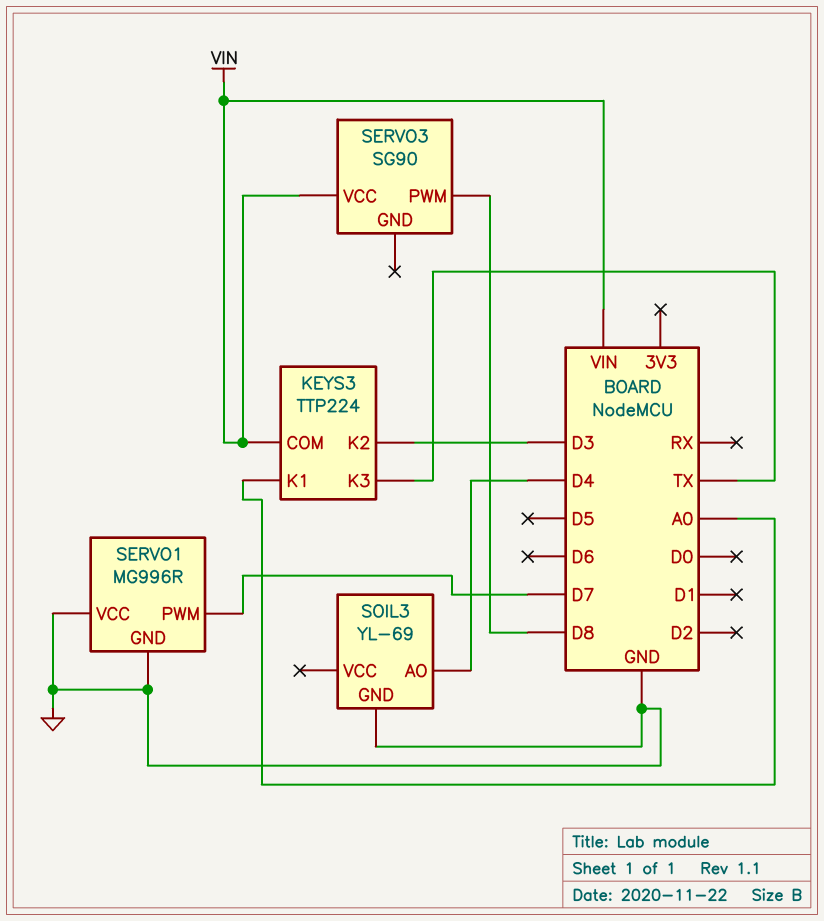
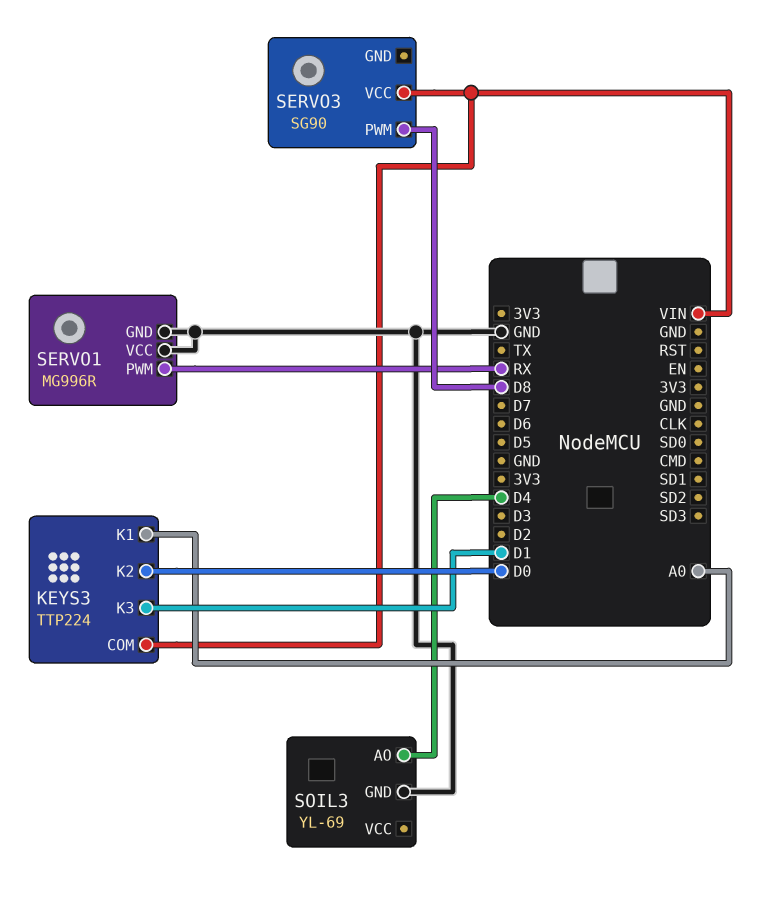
KEYS3 pin K2: D3 -> D0
KEYS3 pin K3: TX -> D1
SERVO1 pin PWM: D7 -> RX

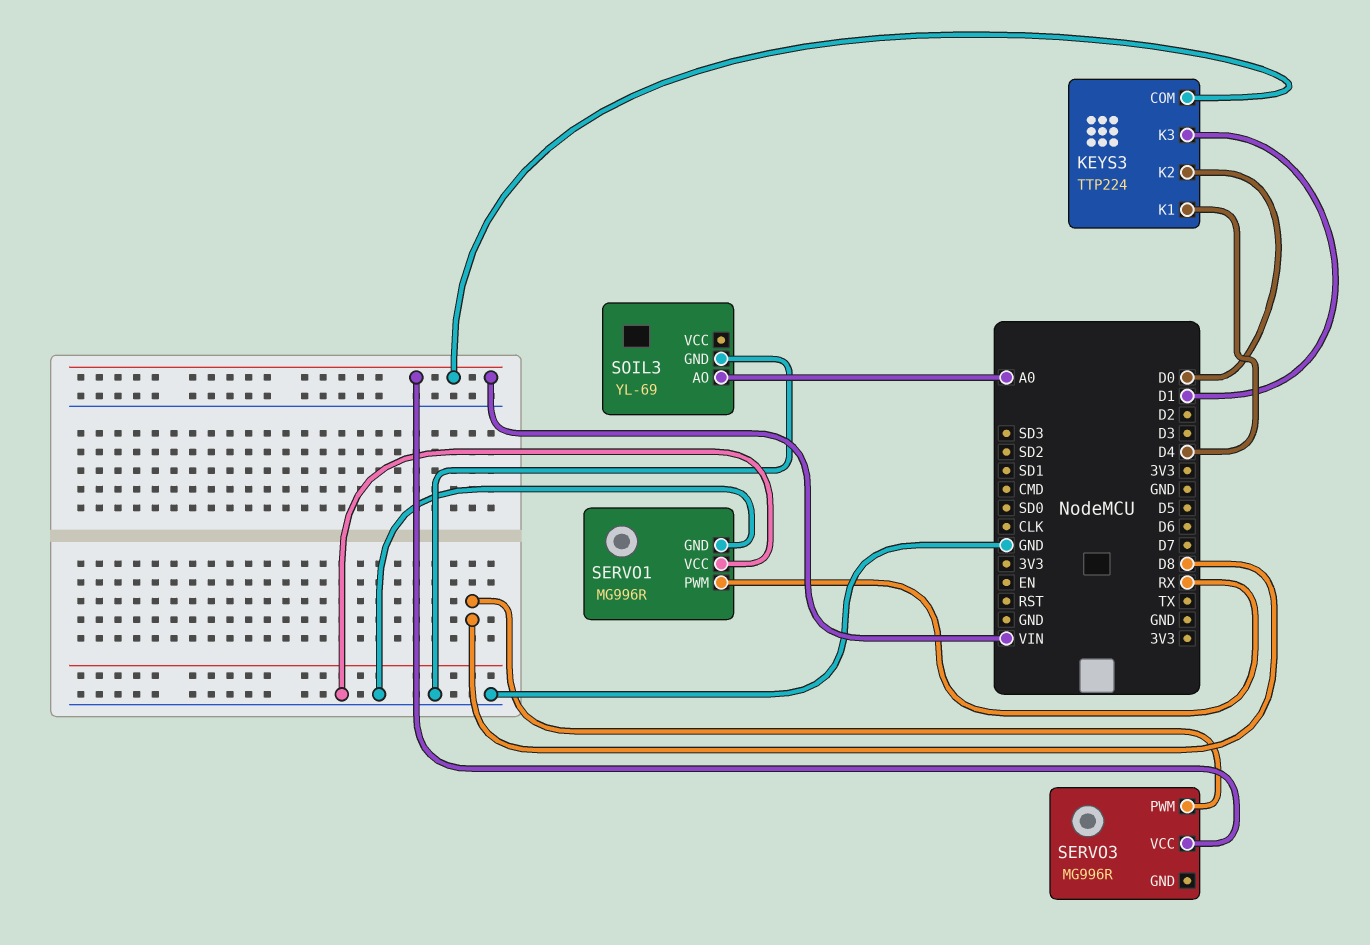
KEYS3 pin K1: A0 -> D4
SERVO3: SG90 -> MG996R
SOIL3 pin AO: D4 -> A0

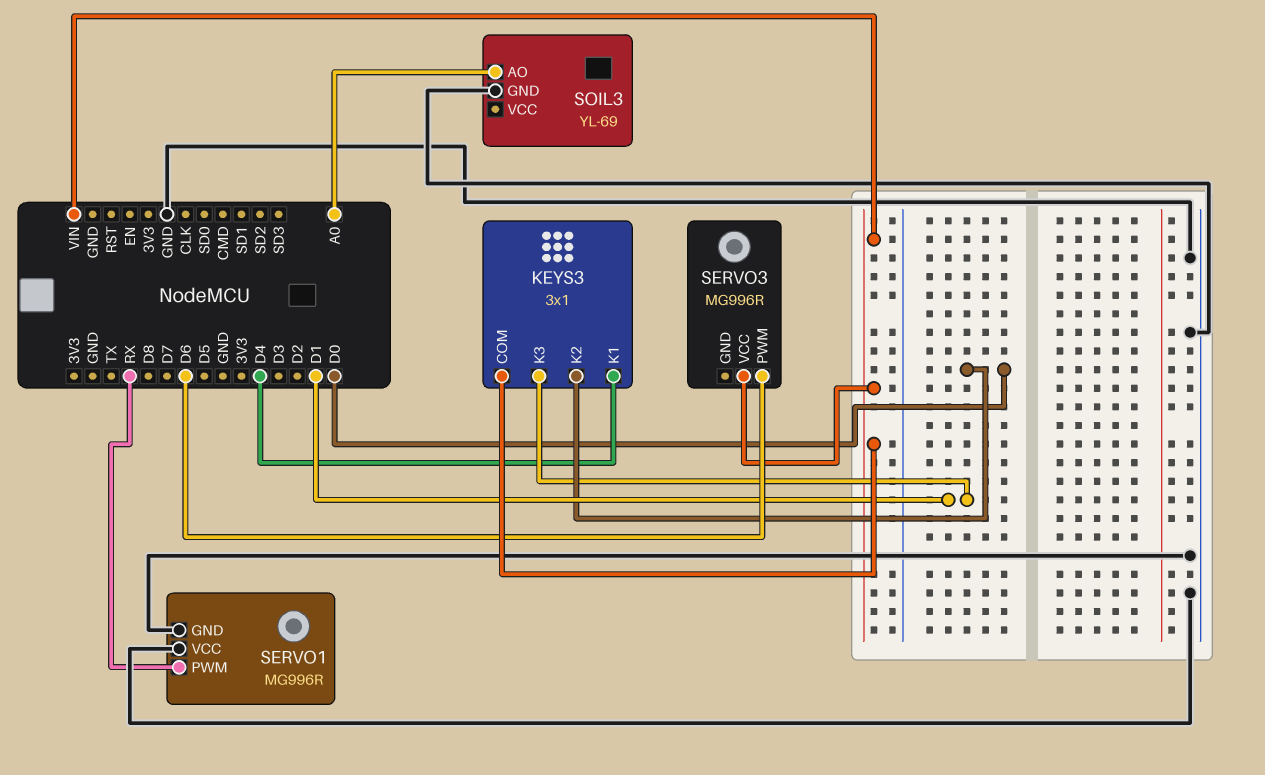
KEYS3: TTP224 -> 3x1
SERVO3 pin PWM: D8 -> D6

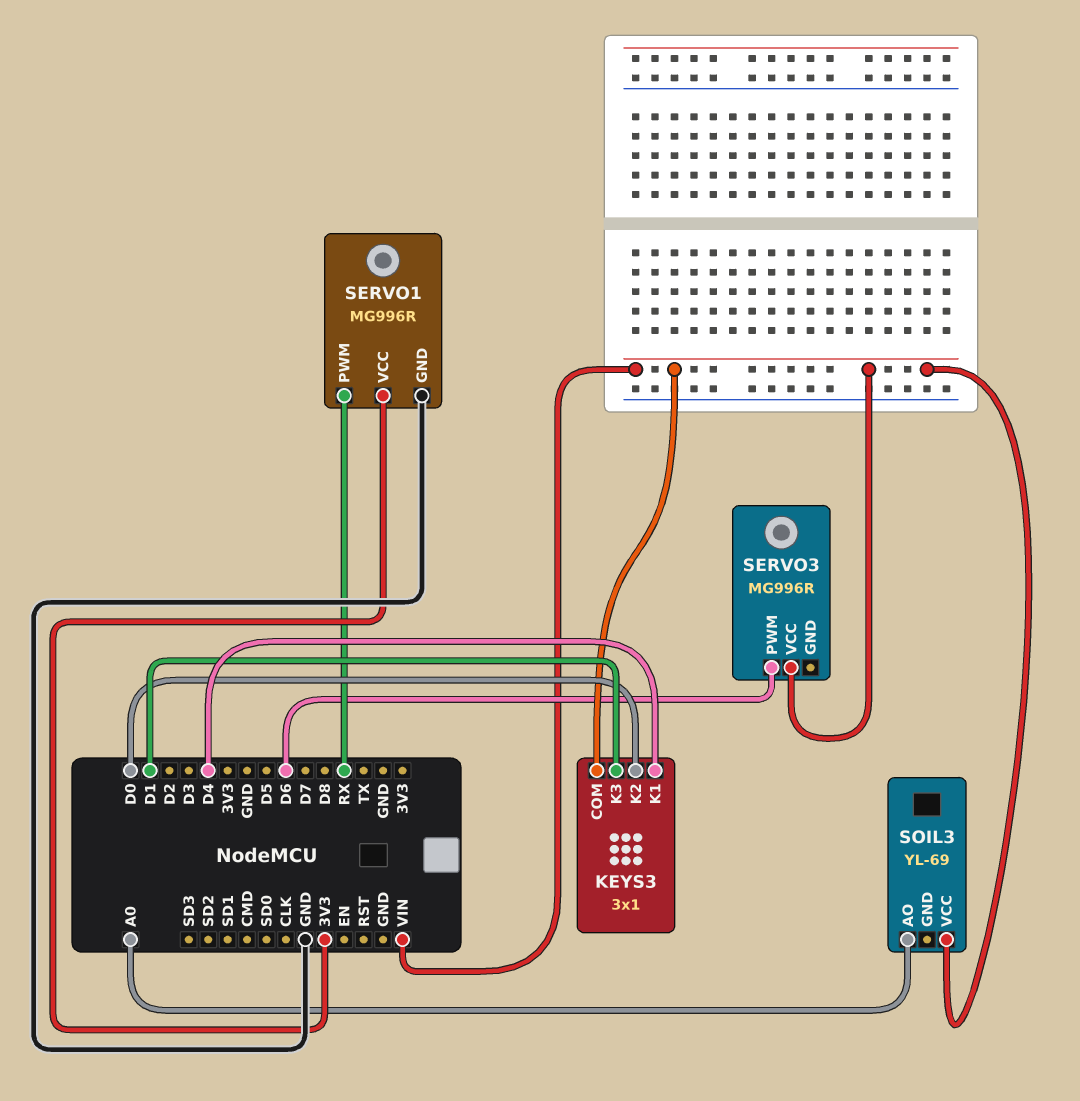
SERVO1 pin VCC: GND -> 3V3
SOIL3 pin GND: GND -> none
SOIL3 pin VCC: none -> VIN

